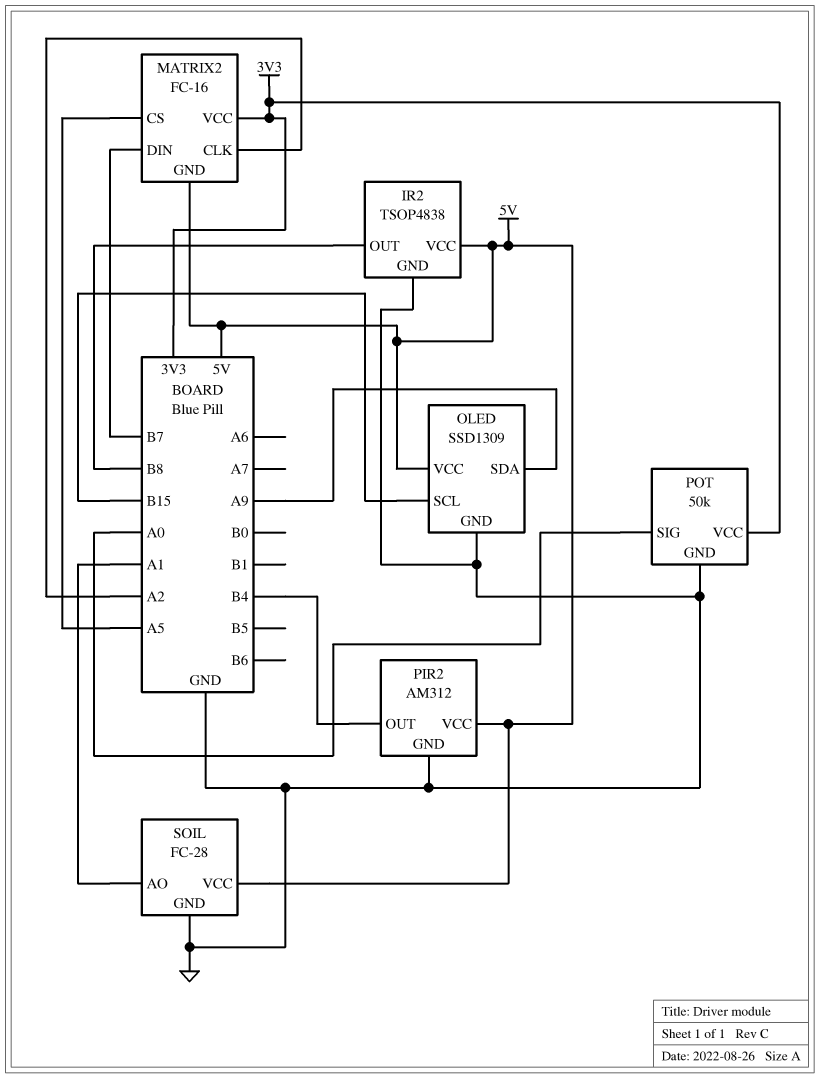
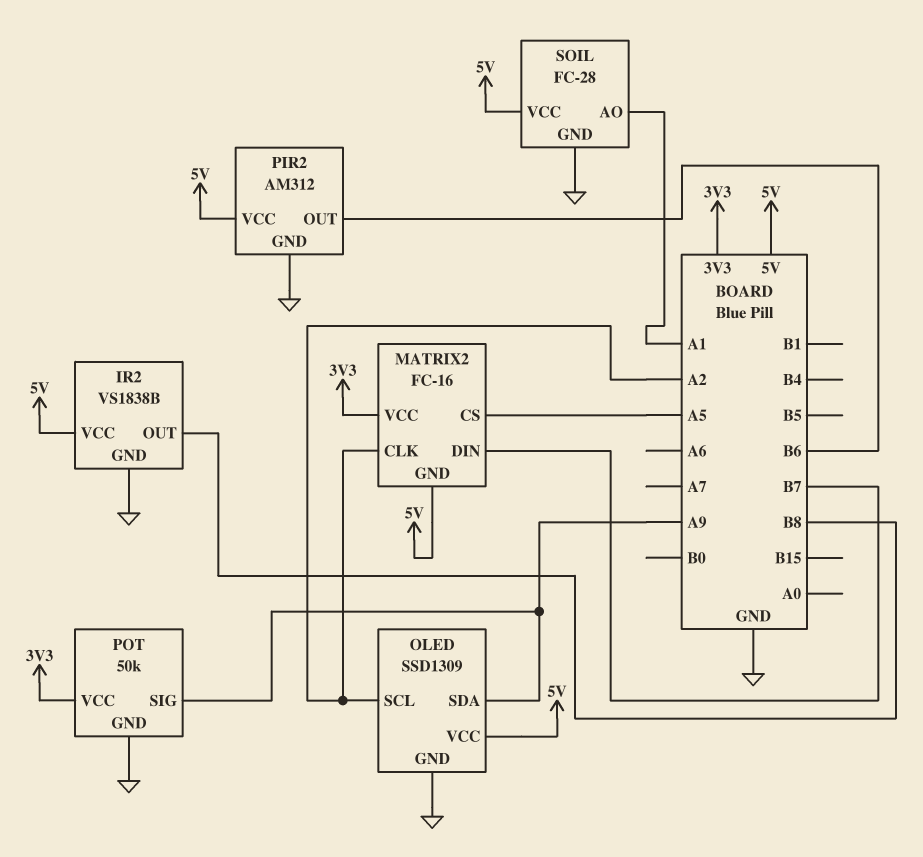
IR2: TSOP4838 -> VS1838B
OLED pin SCL: B15 -> A2
PIR2 pin OUT: B4 -> B6
POT pin SIG: A0 -> A9

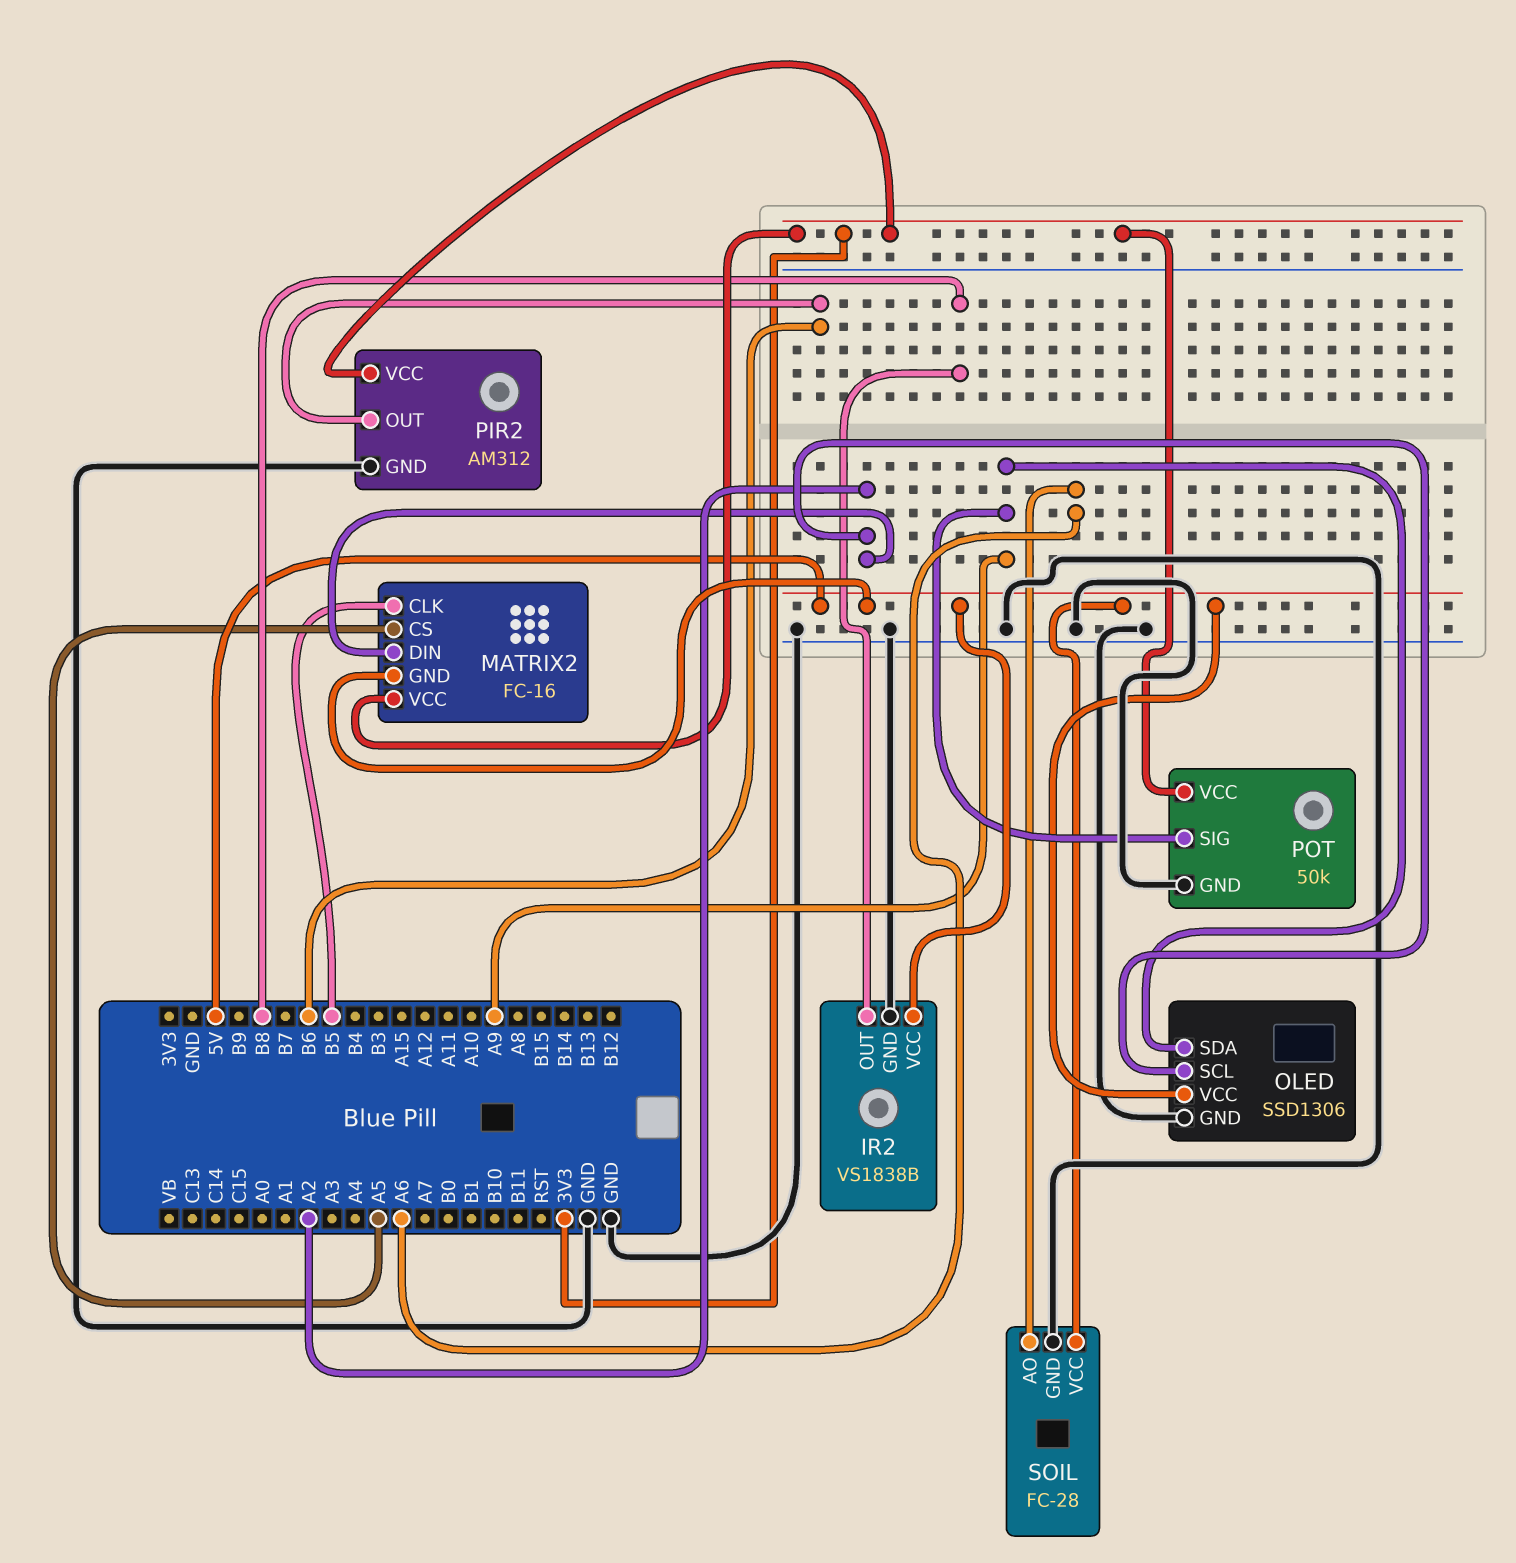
MATRIX2 pin CLK: A2 -> B5
MATRIX2 pin DIN: B7 -> A2
OLED: SSD1309 -> SSD1306
PIR2 pin VCC: 5V -> 3V3
SOIL pin AO: A1 -> A6

